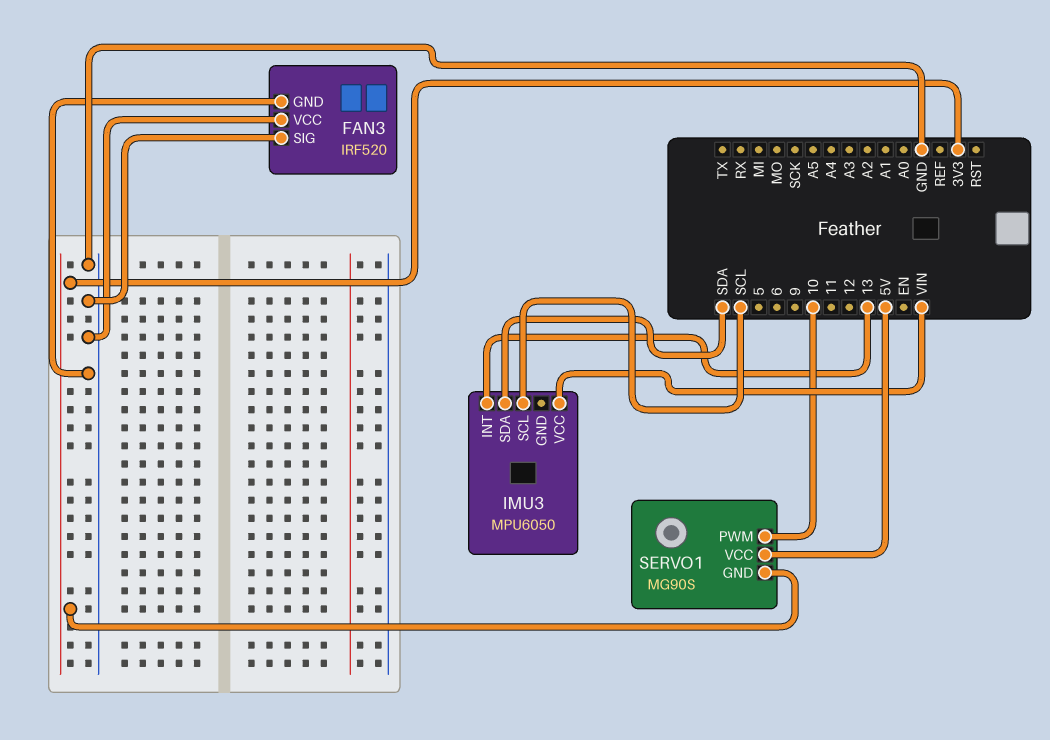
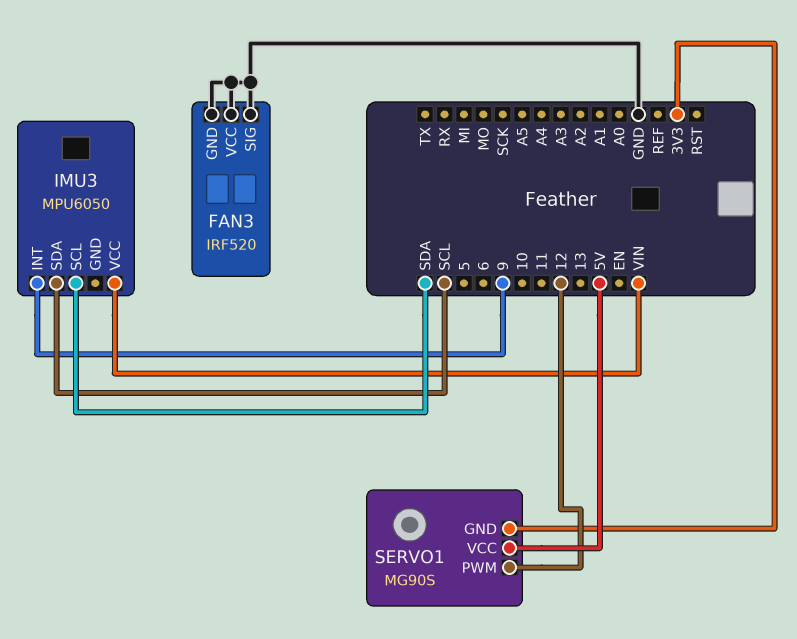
IMU3 pin INT: 13 -> 9
IMU3 pin SCL: SCL -> SDA
IMU3 pin SDA: SDA -> SCL
SERVO1 pin PWM: 10 -> 12

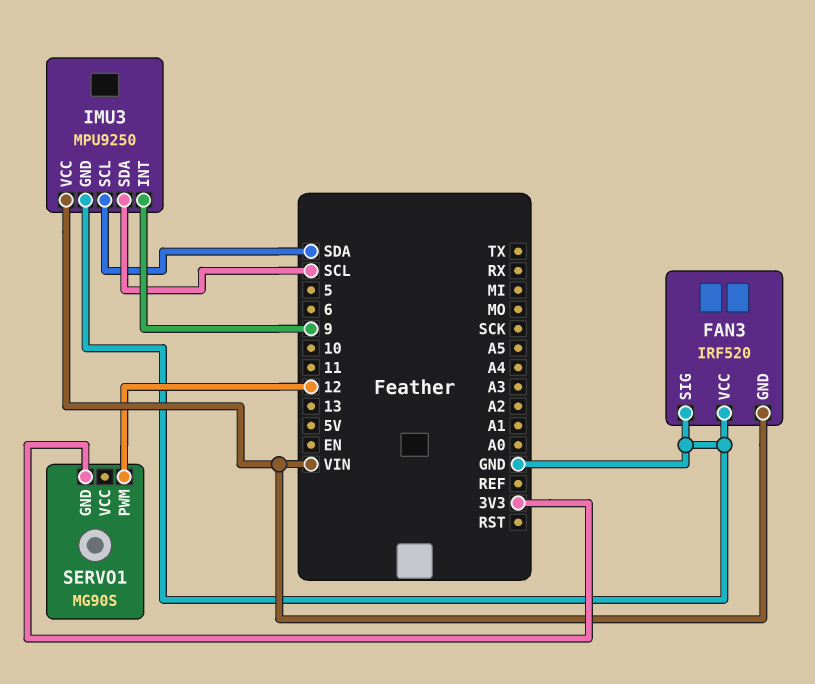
FAN3 pin GND: GND -> VIN
IMU3: MPU6050 -> MPU9250
IMU3 pin GND: none -> GND
SERVO1 pin VCC: 5V -> none

